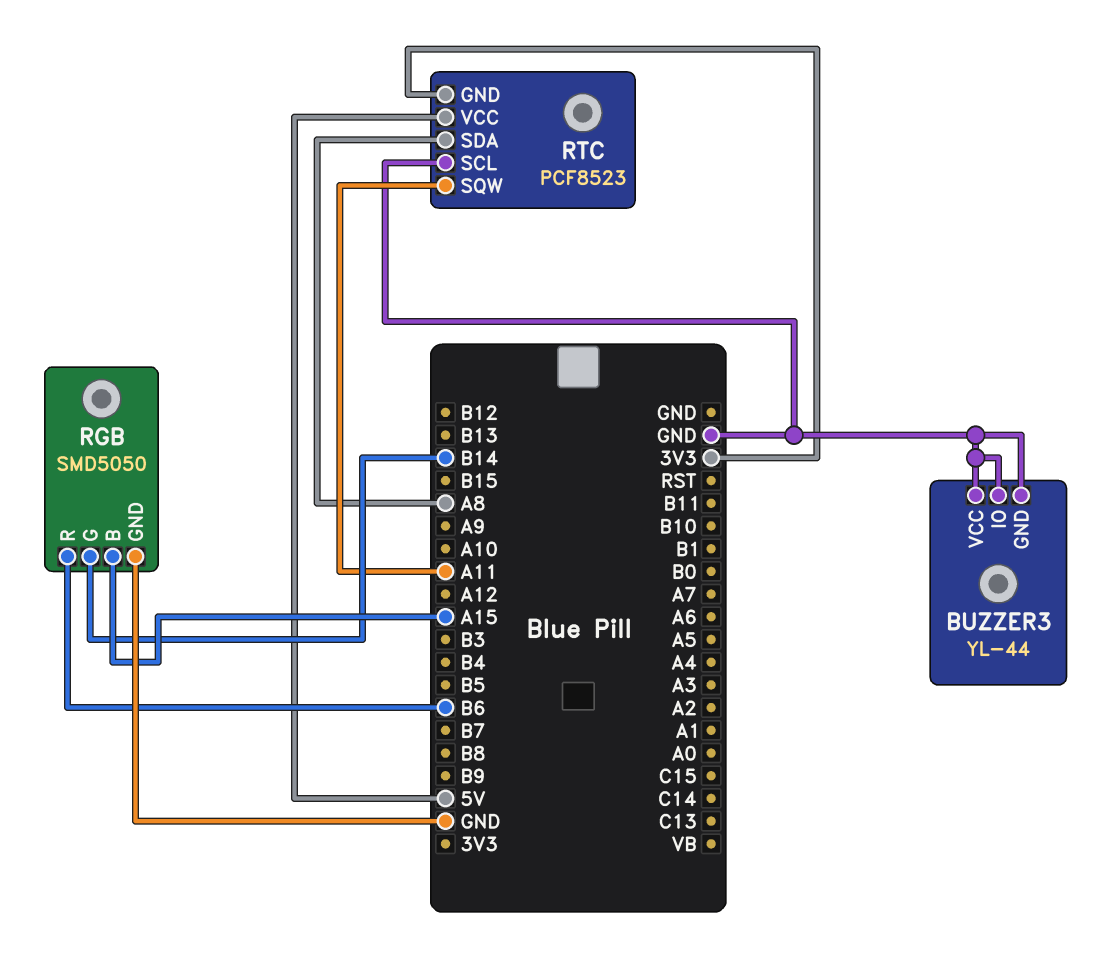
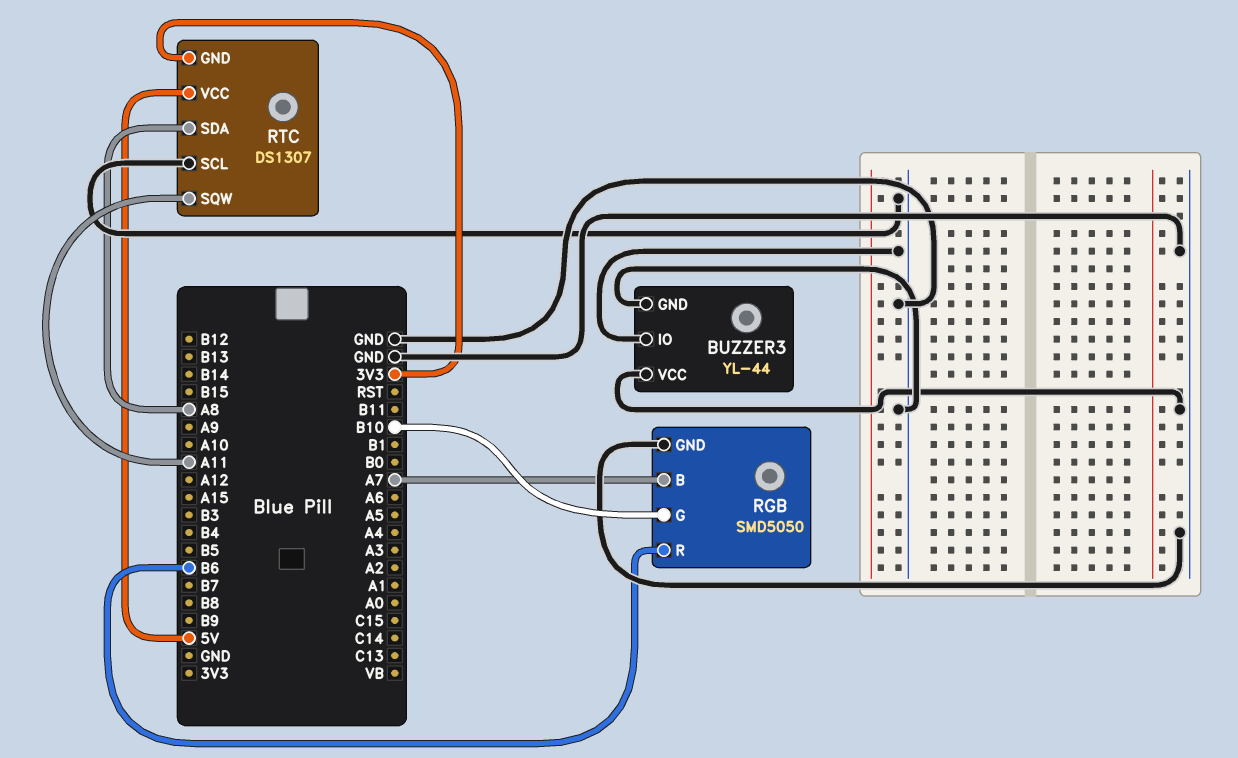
RGB pin B: A15 -> A7
RGB pin G: B14 -> B10
RTC: PCF8523 -> DS1307

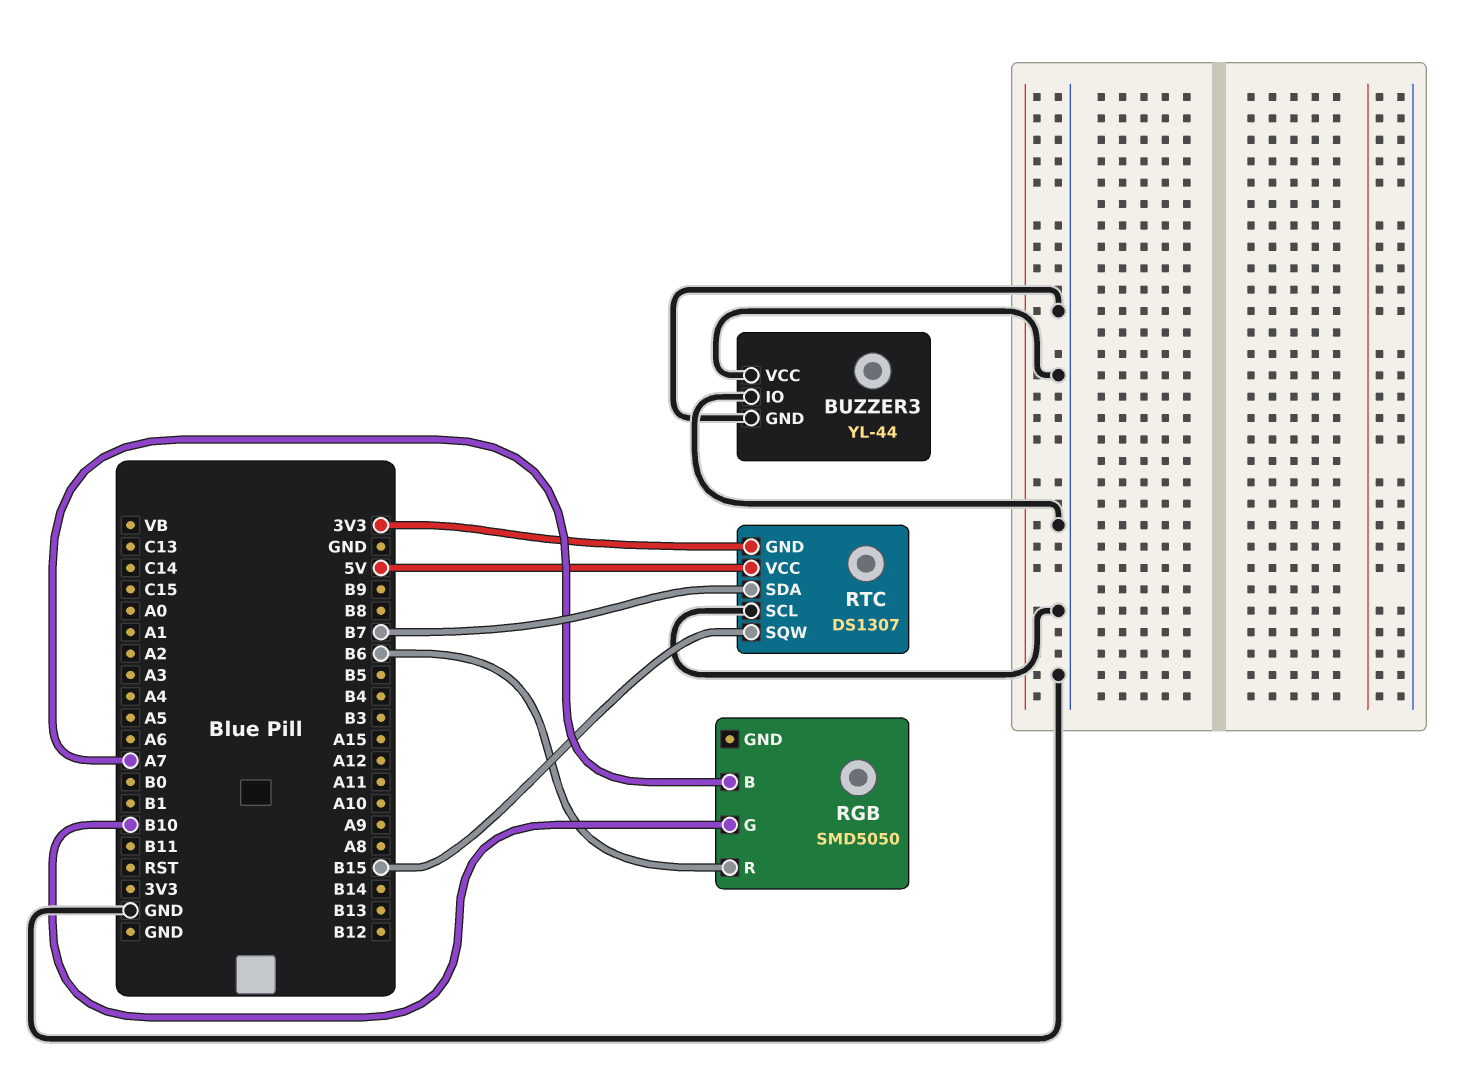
RGB pin GND: GND -> none
RTC pin SDA: A8 -> B7
RTC pin SQW: A11 -> B15

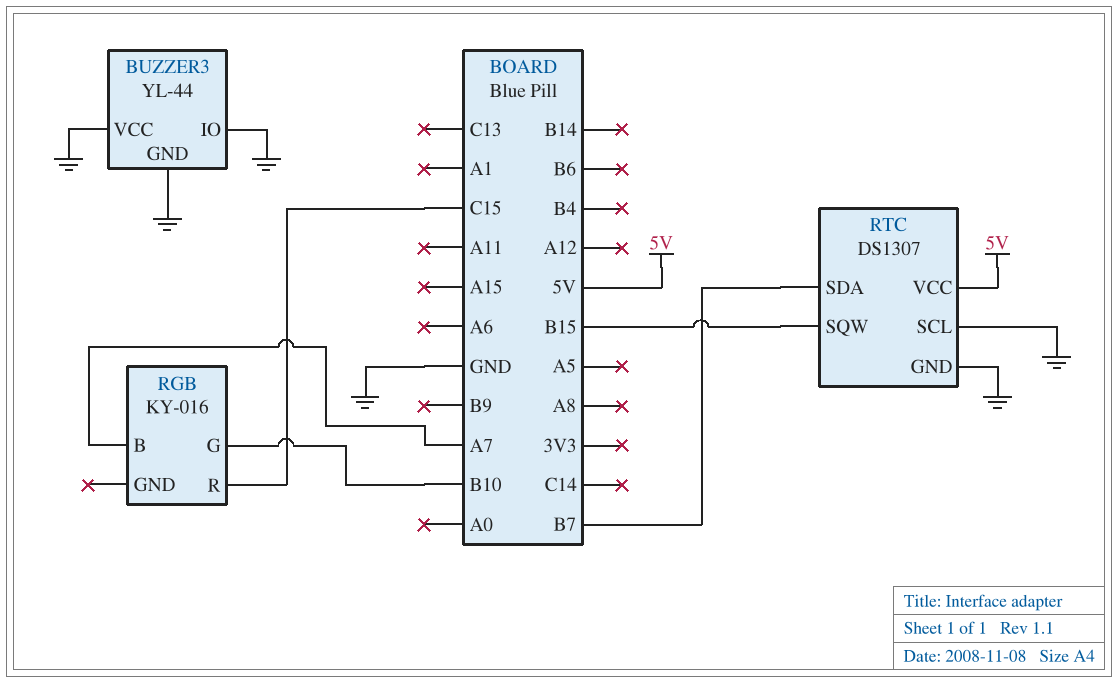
RGB: SMD5050 -> KY-016
RGB pin R: B6 -> C15
RTC pin GND: 3V3 -> GND

